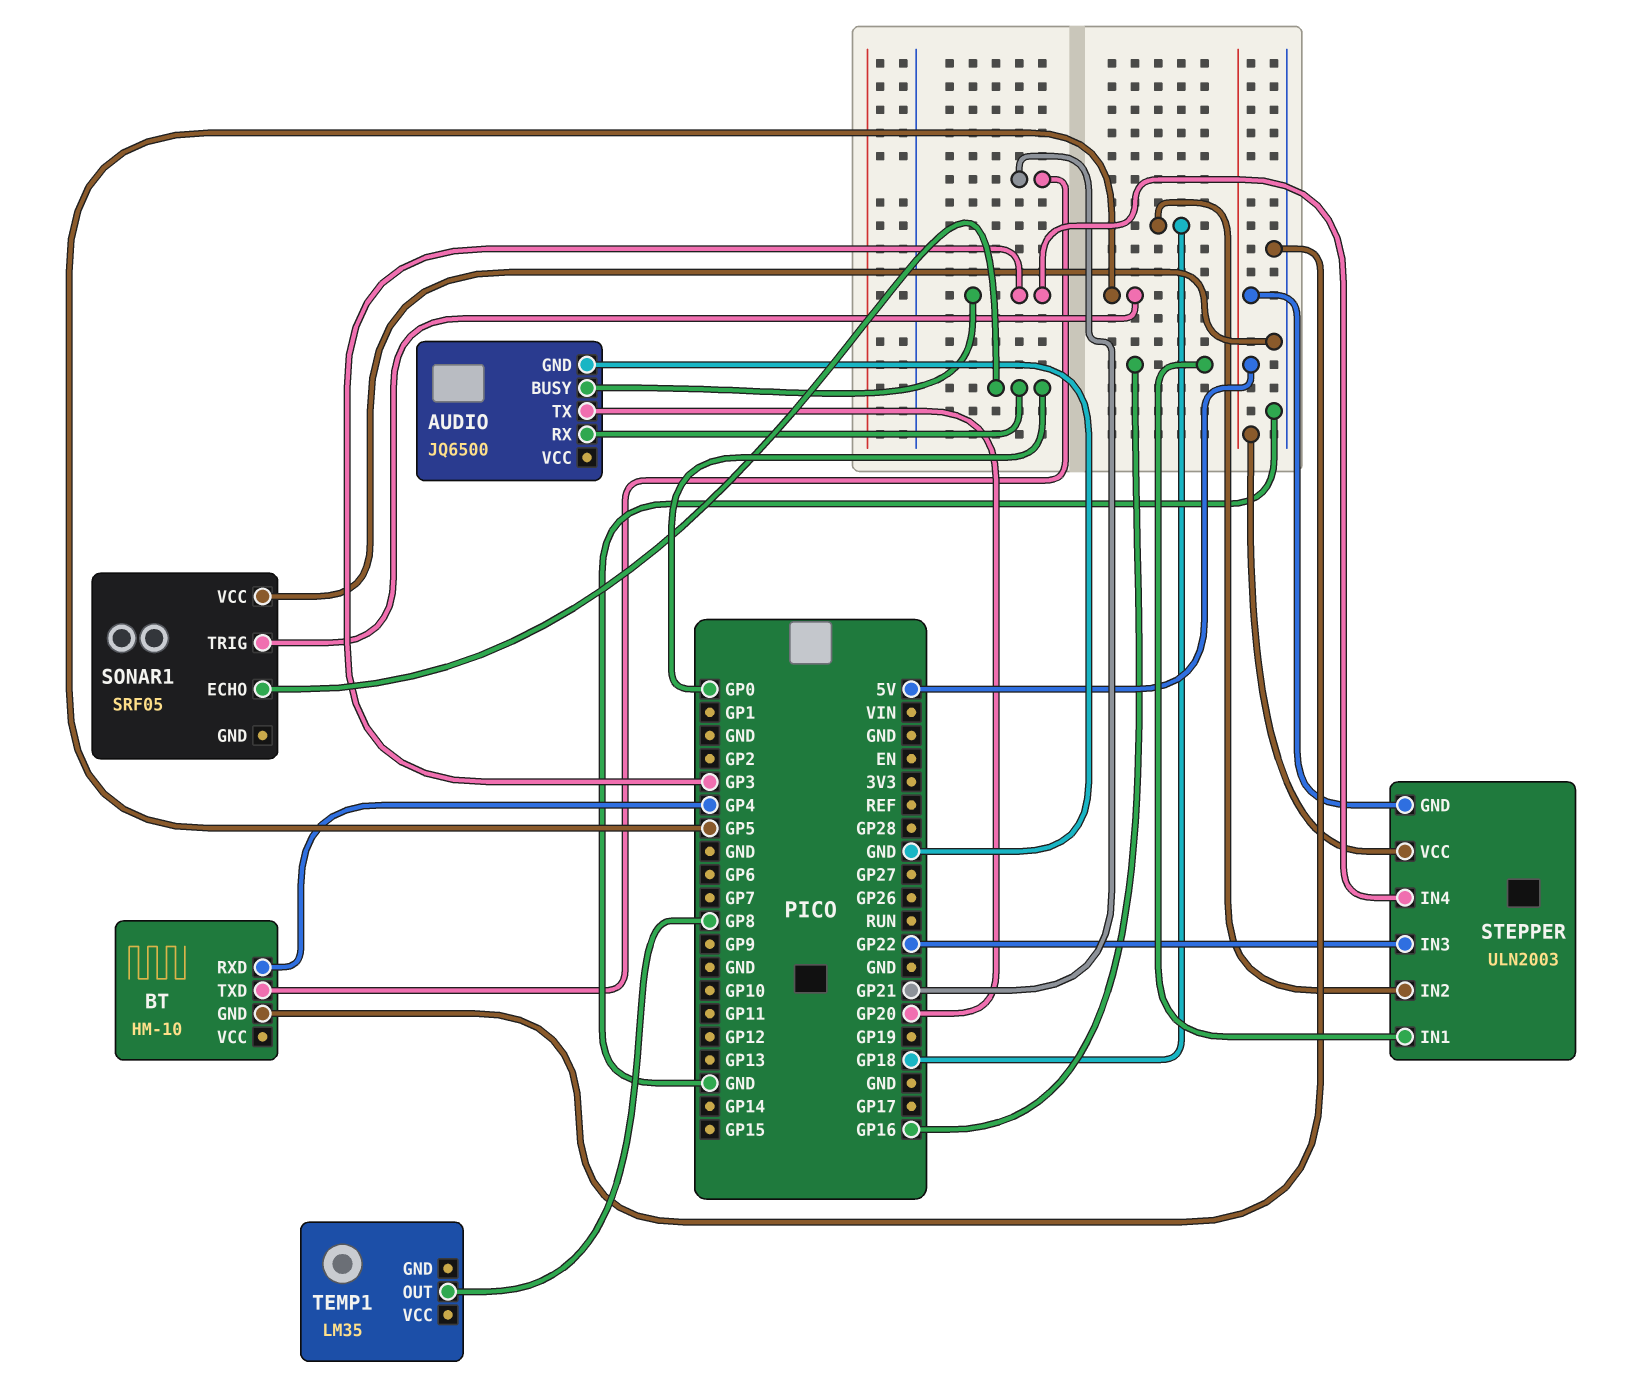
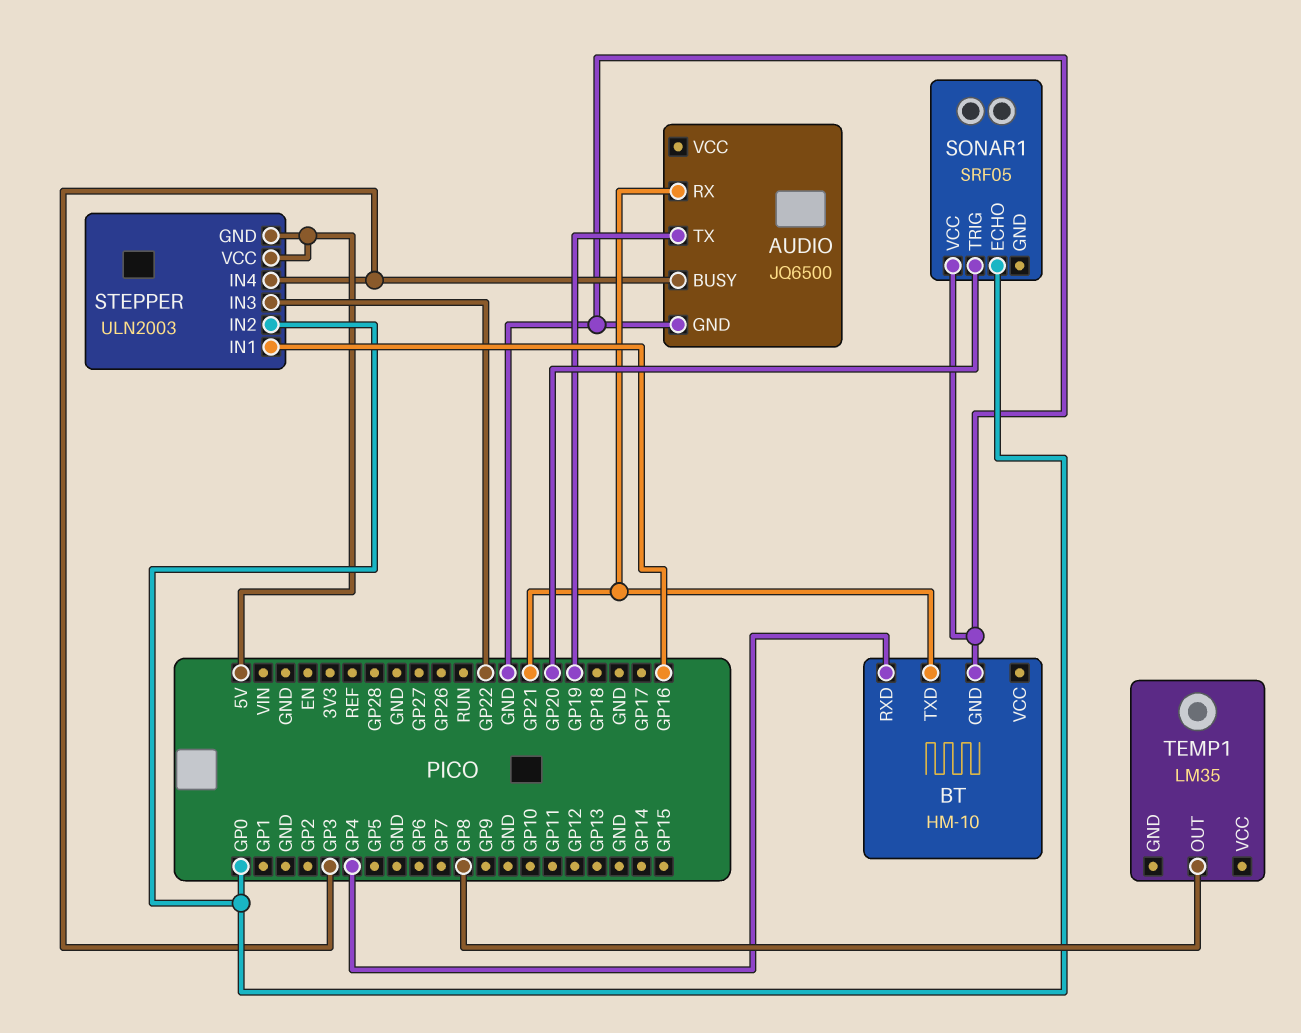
AUDIO pin RX: GP0 -> GP21
AUDIO pin TX: GP20 -> GP19
SONAR1 pin TRIG: GP5 -> GP20
STEPPER pin IN2: GP18 -> GP0

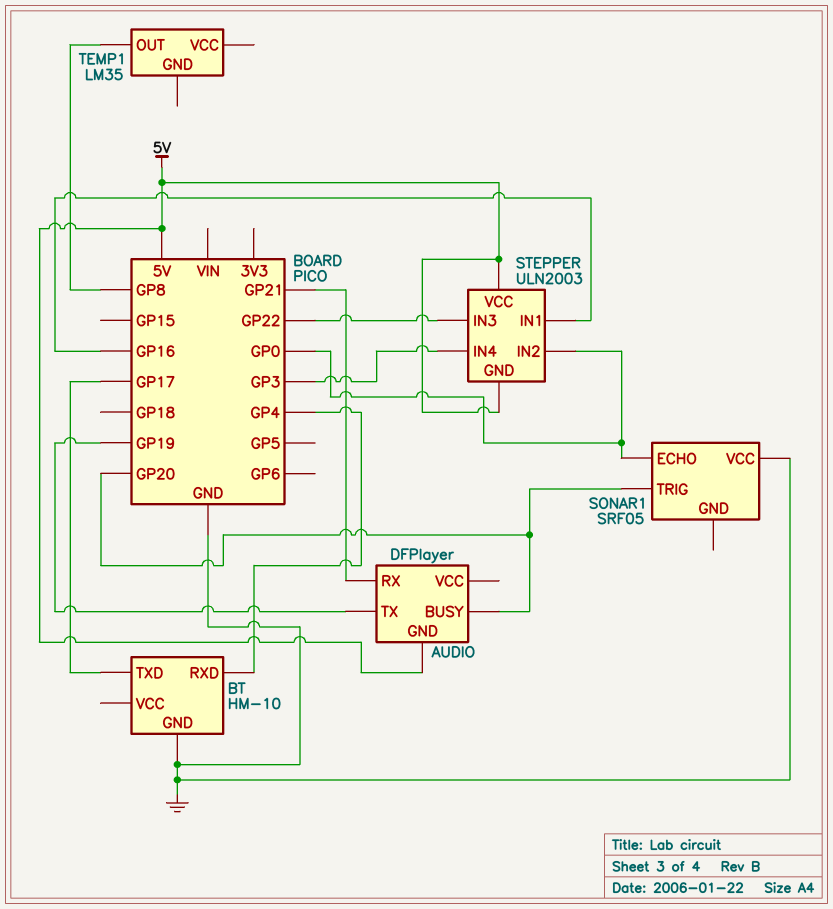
AUDIO: JQ6500 -> DFPlayer
AUDIO pin BUSY: GP3 -> GP20
AUDIO pin GND: GND -> 5V
BT pin TXD: GP21 -> GP17

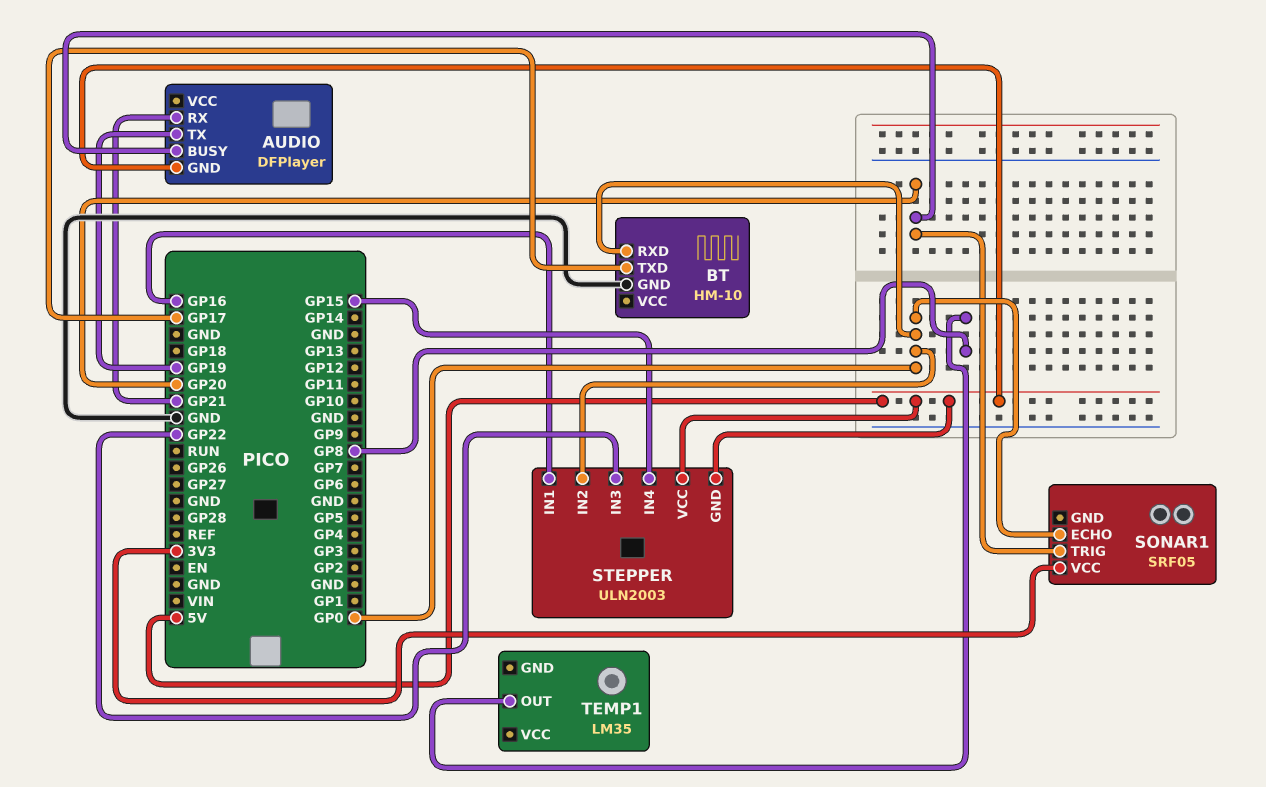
BT pin RXD: GP4 -> GP0
SONAR1 pin VCC: GND -> 3V3
STEPPER pin IN4: GP3 -> GP15

